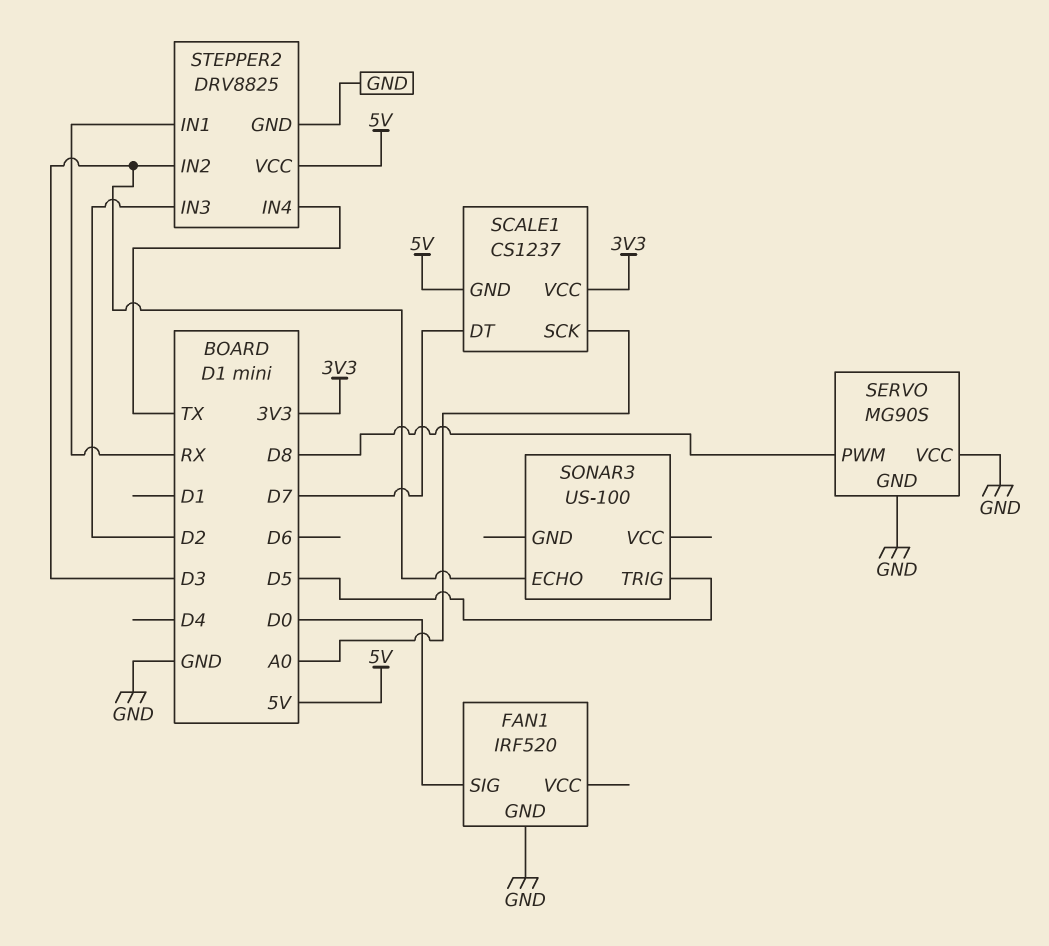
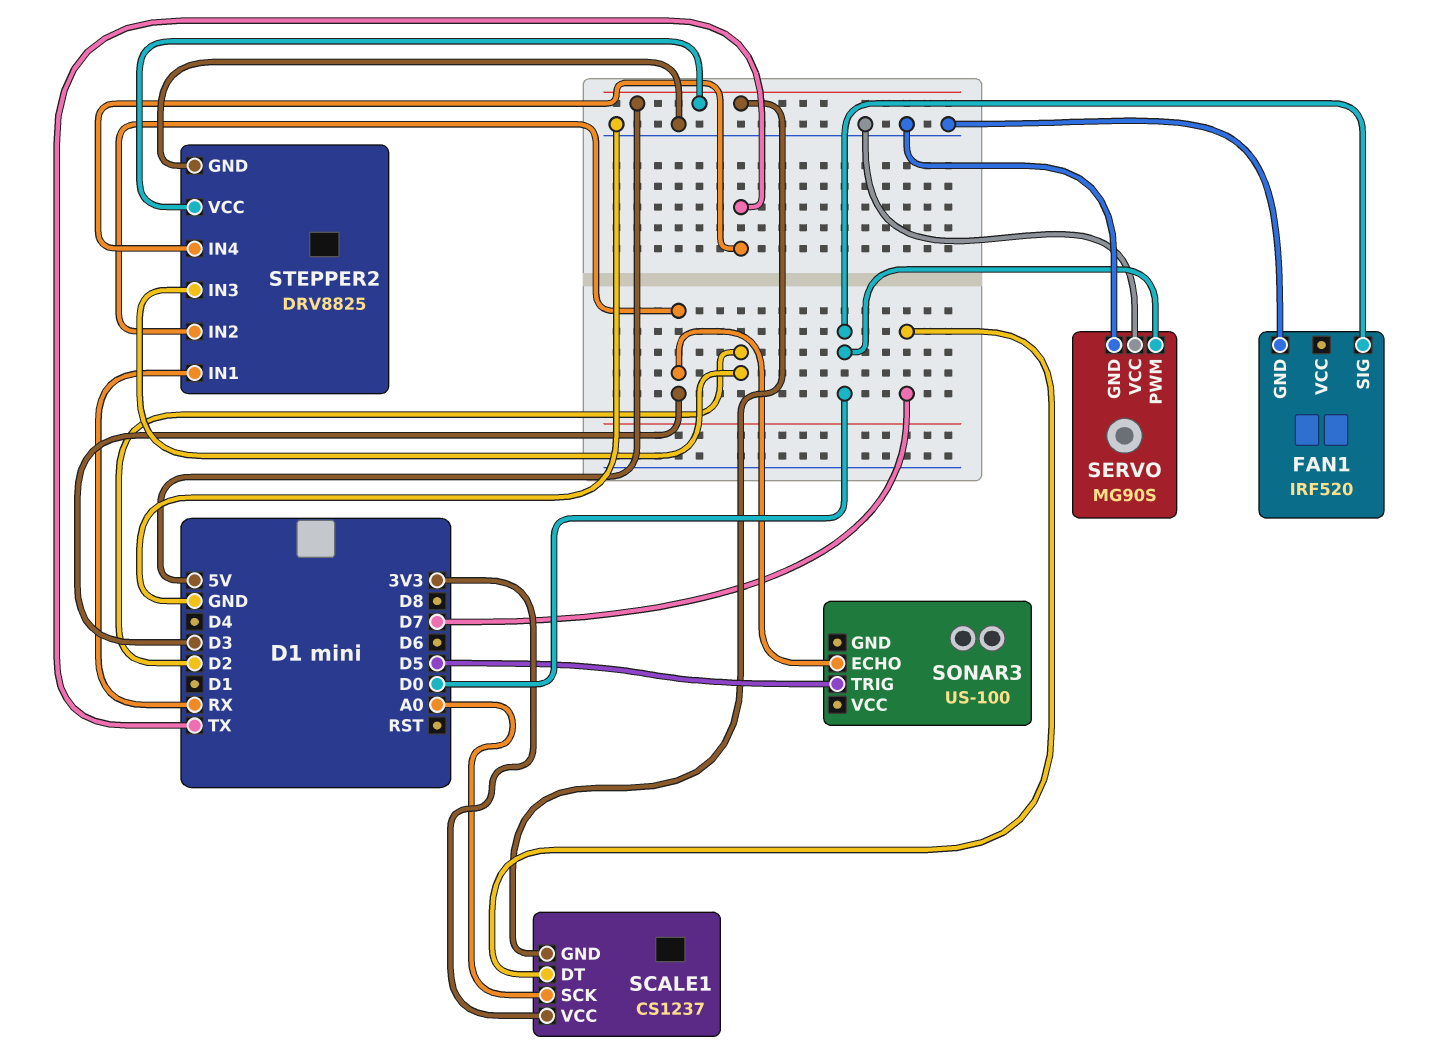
SERVO pin PWM: D8 -> D0

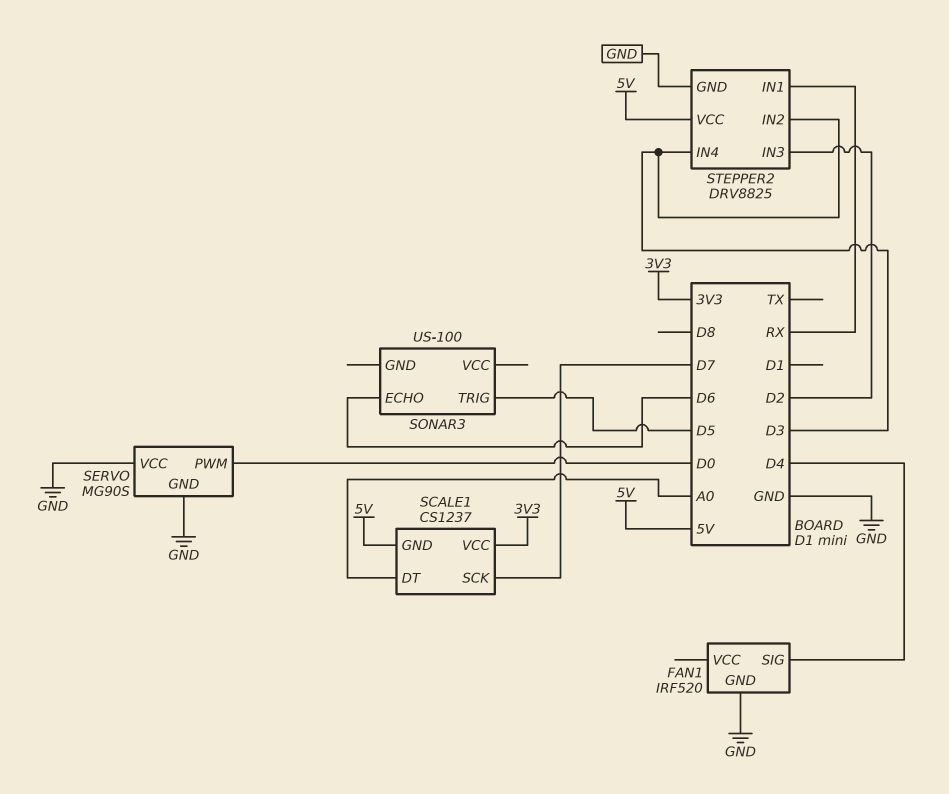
FAN1 pin SIG: D0 -> D4
SCALE1 pin DT: D7 -> A0
SCALE1 pin SCK: A0 -> D7
SONAR3 pin ECHO: D3 -> D6
STEPPER2 pin IN4: TX -> D3

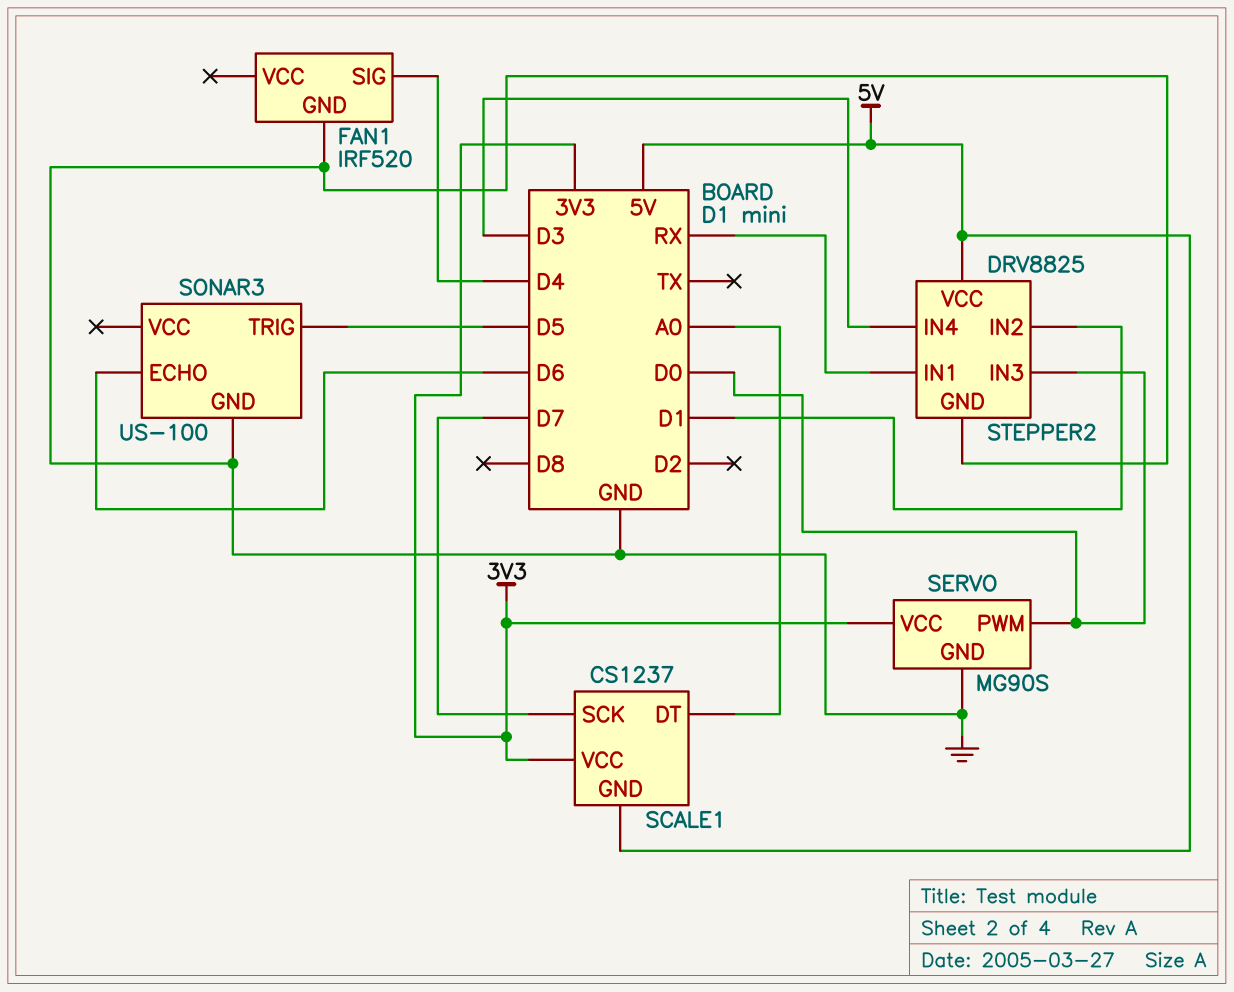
SERVO pin VCC: GND -> 3V3
SONAR3 pin GND: none -> GND
STEPPER2 pin IN2: D3 -> D1
STEPPER2 pin IN3: D2 -> D0

